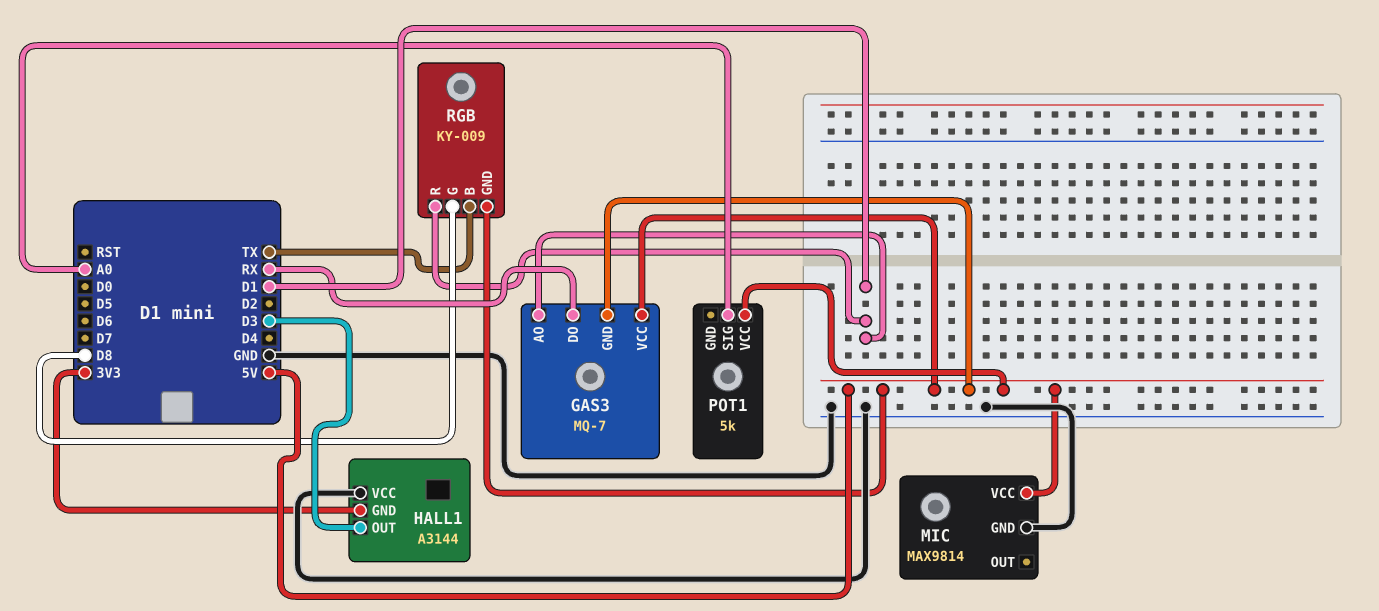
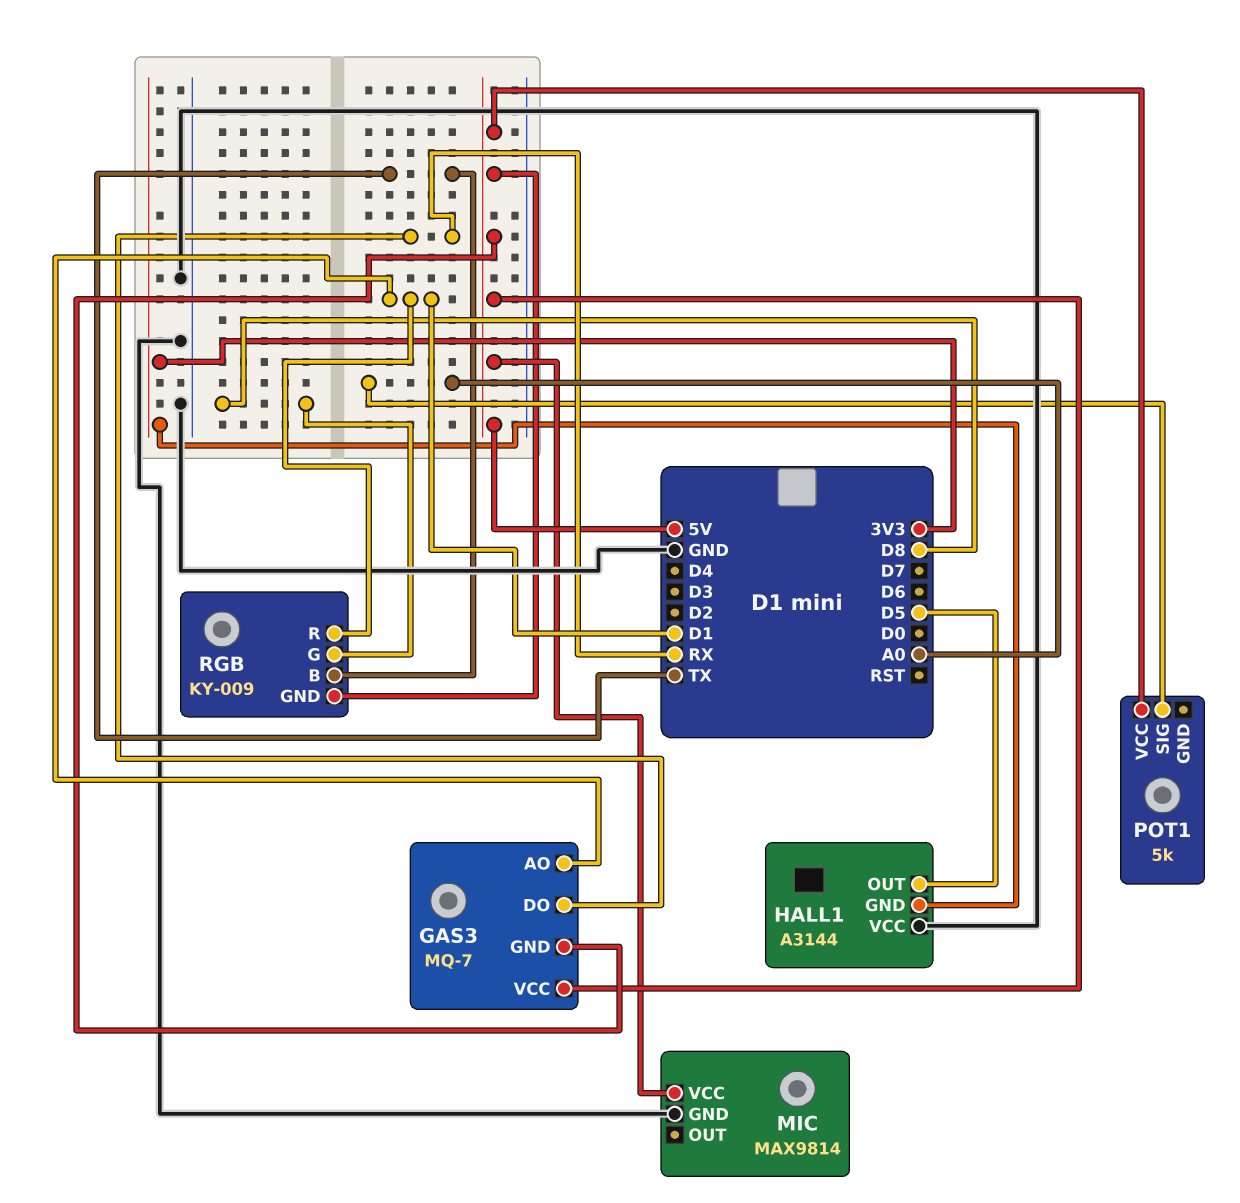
HALL1 pin OUT: D3 -> D5

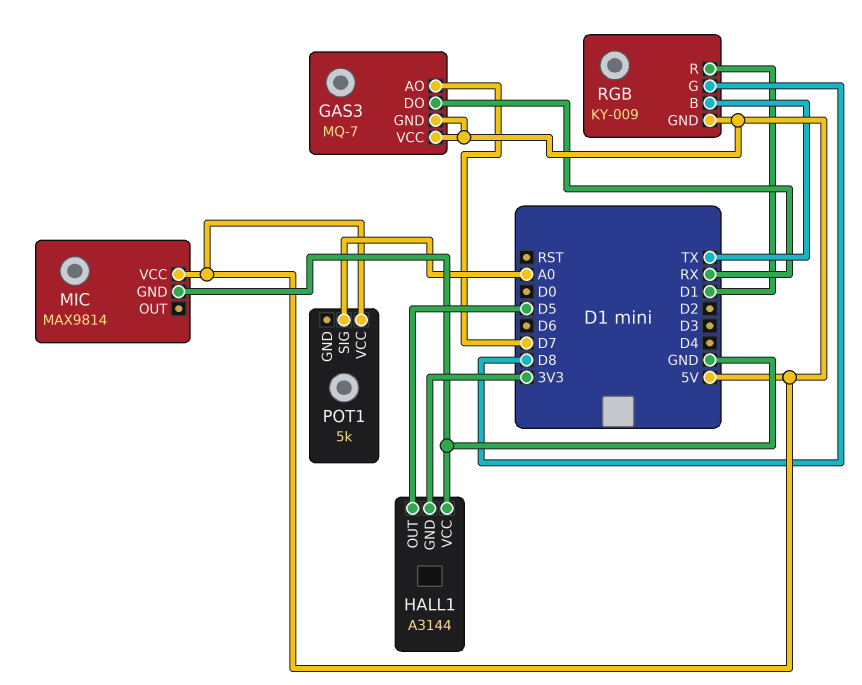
GAS3 pin AO: D1 -> D7

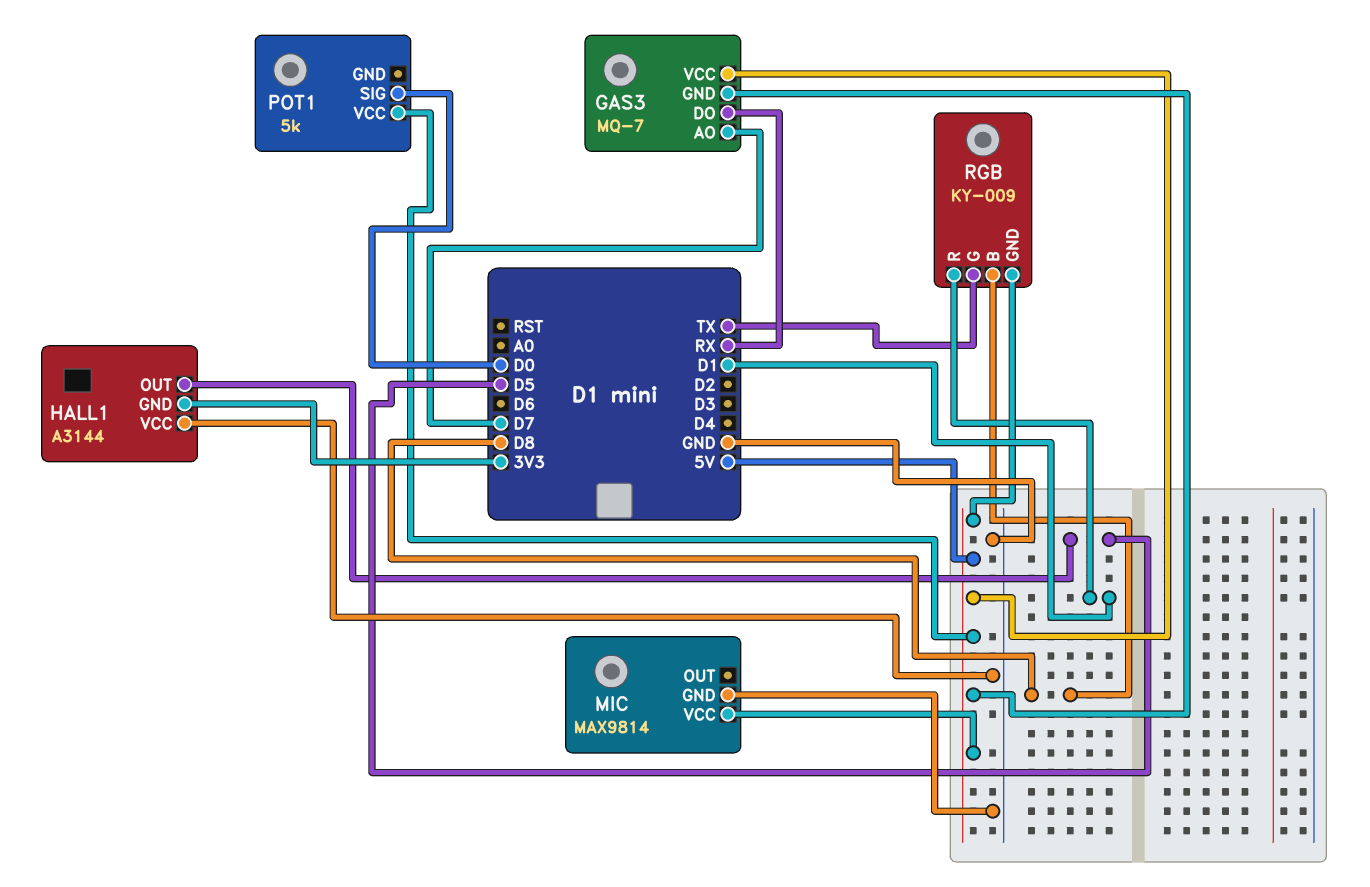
POT1 pin SIG: A0 -> D0
RGB pin B: TX -> D8
RGB pin G: D8 -> TX

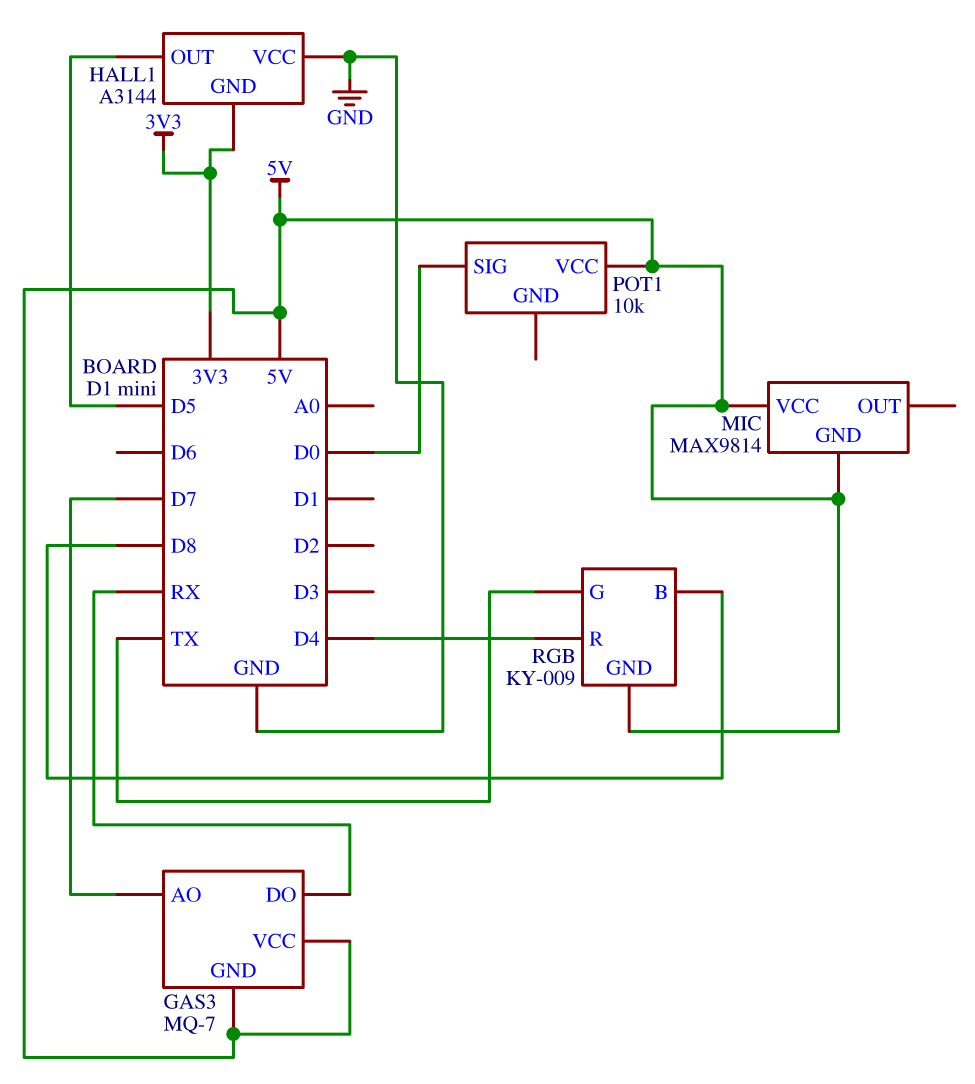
MIC pin GND: GND -> 5V
POT1: 5k -> 10k
RGB pin R: D1 -> D4

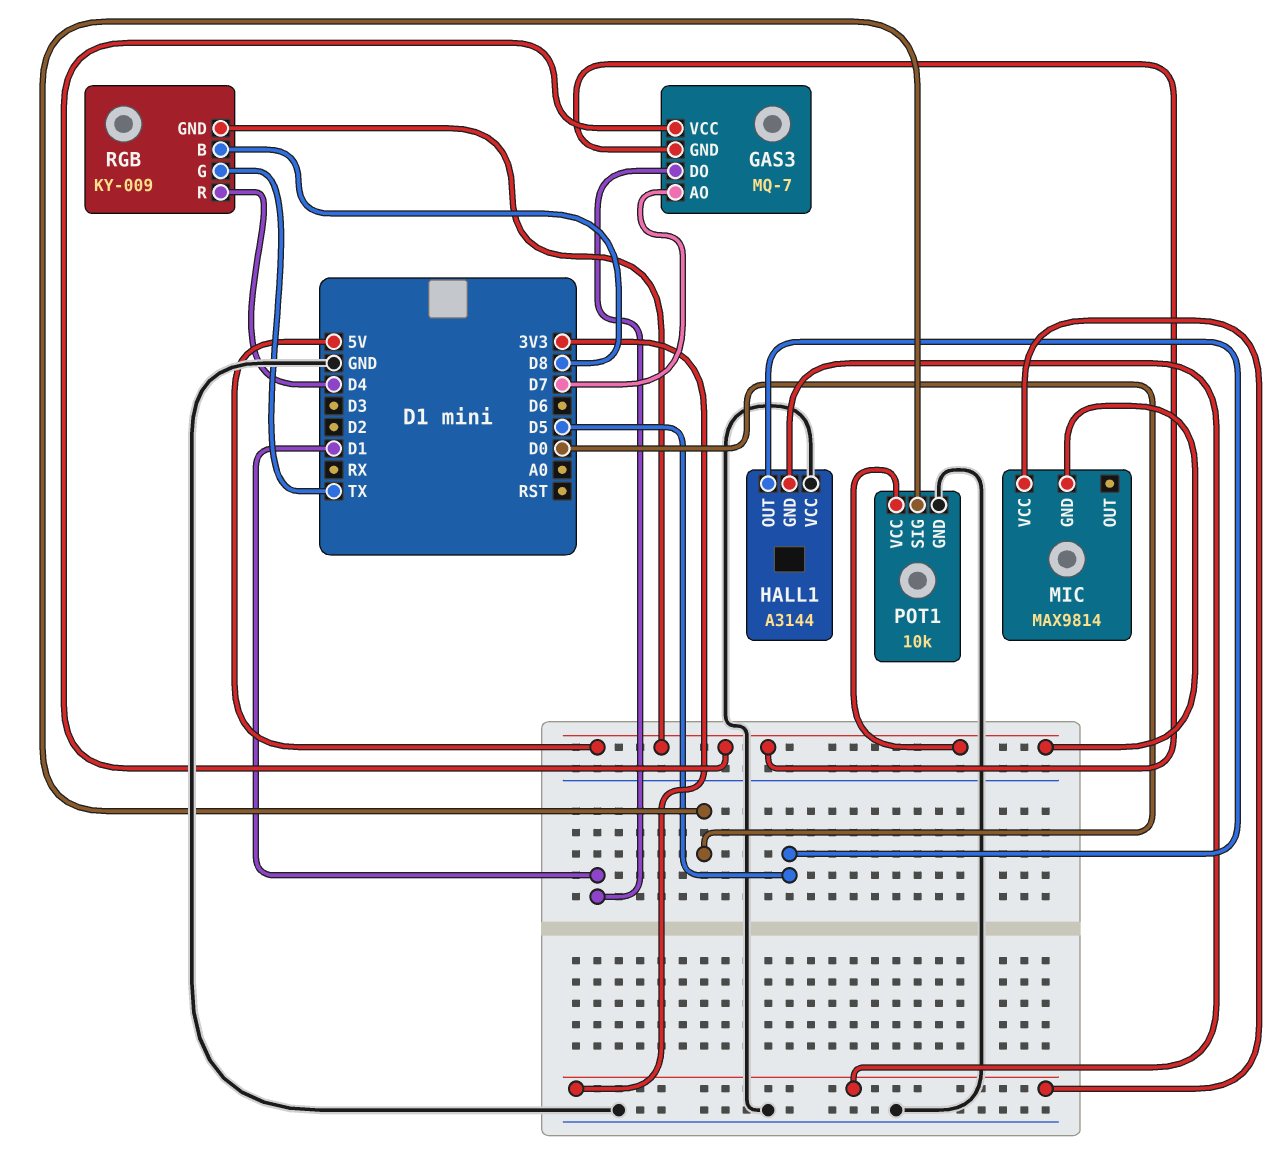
GAS3 pin DO: RX -> D1
MIC pin VCC: 5V -> 3V3
POT1 pin GND: none -> GND

